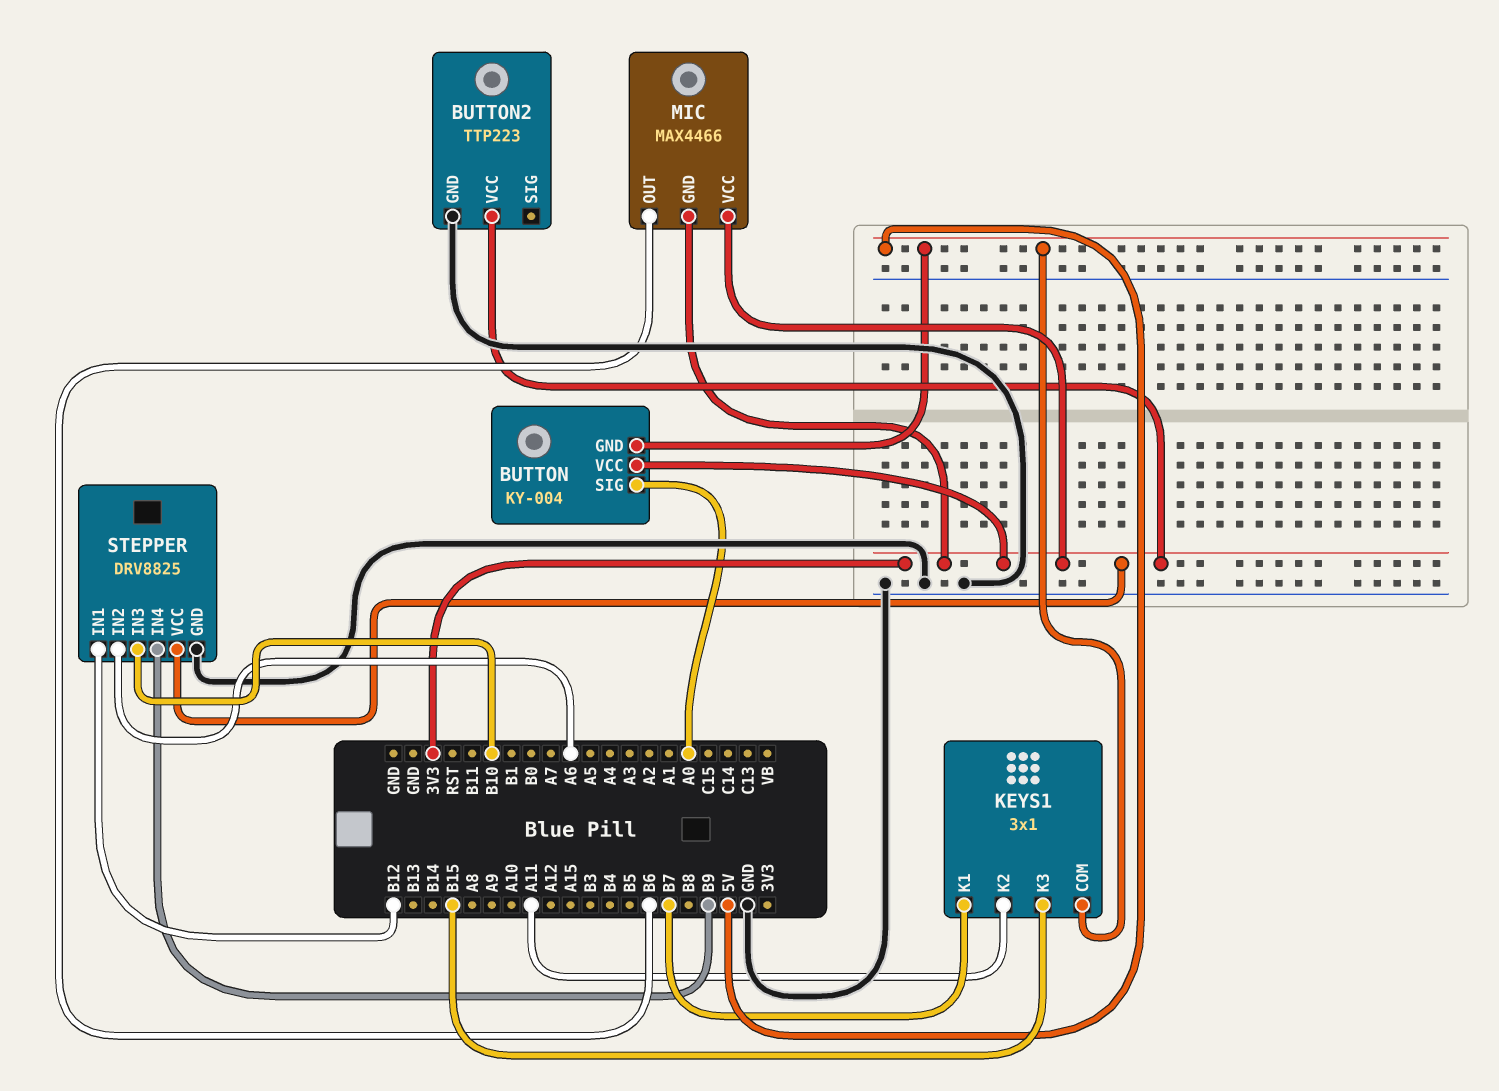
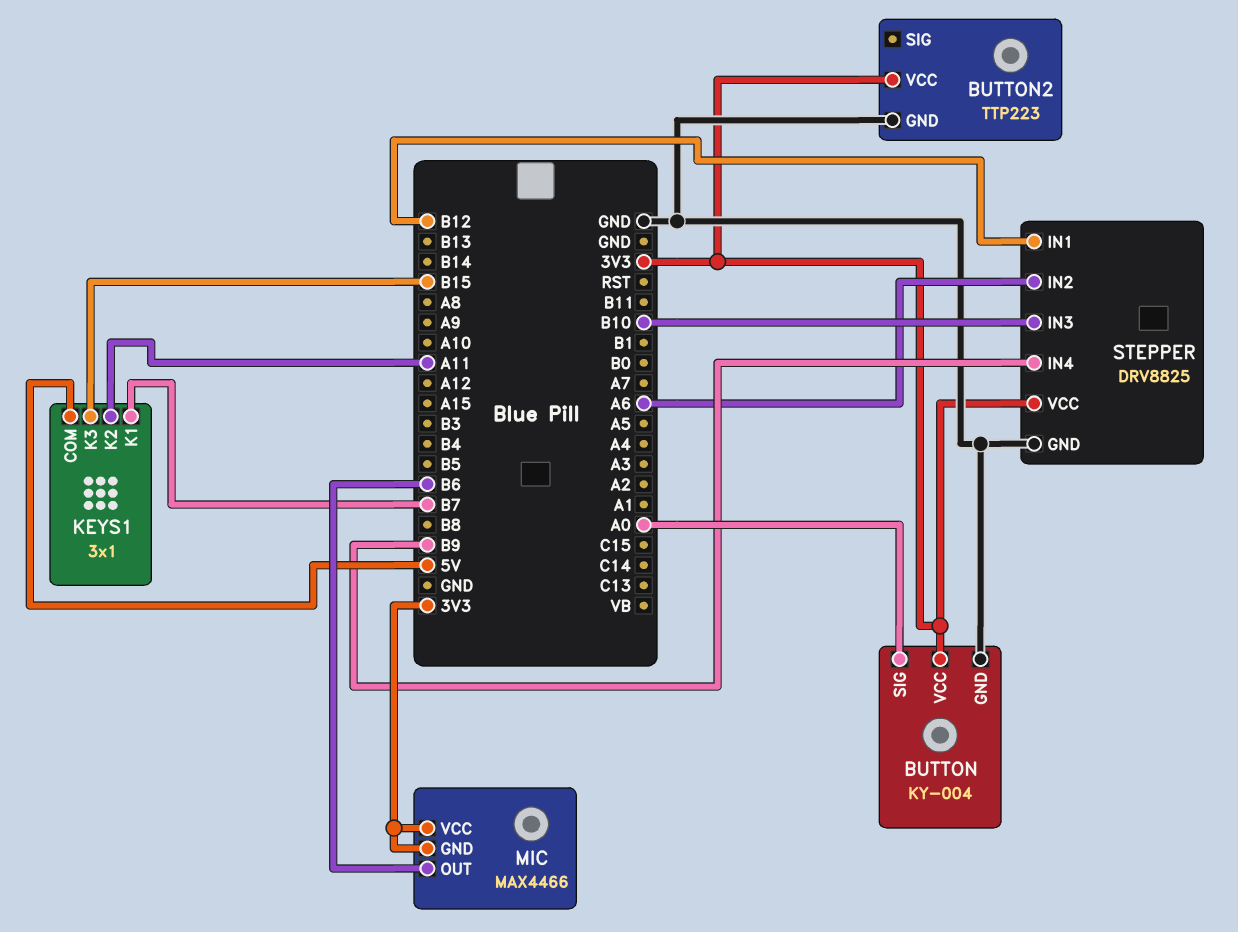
BUTTON pin GND: 5V -> GND

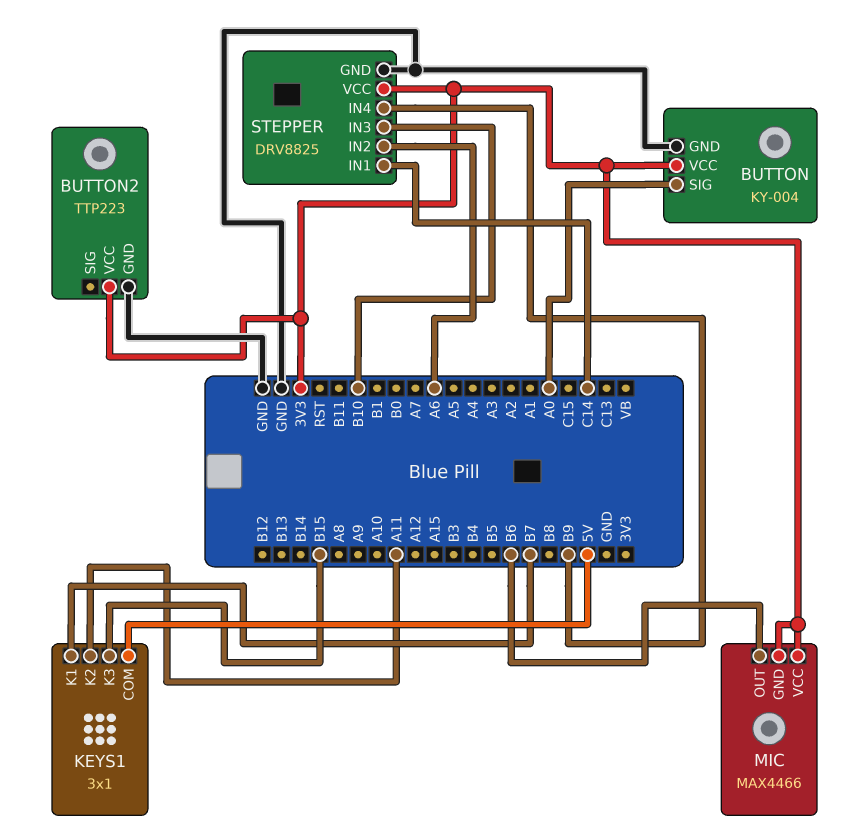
STEPPER pin IN1: B12 -> C14

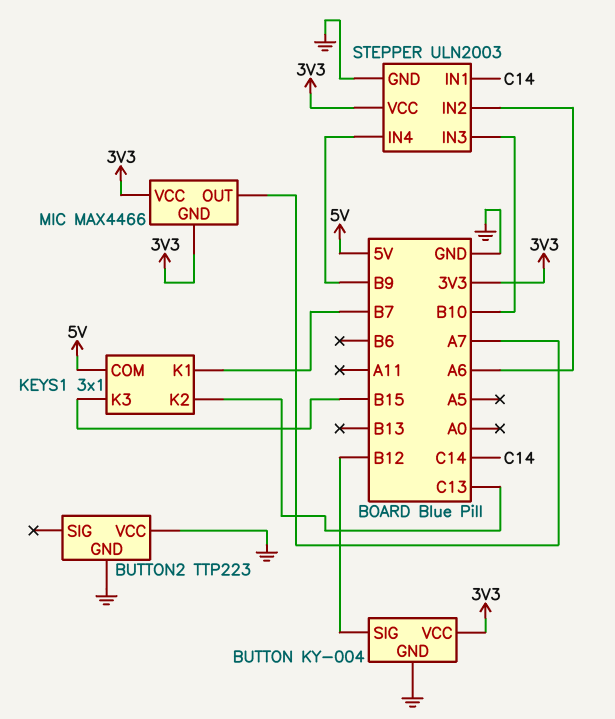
BUTTON pin SIG: A0 -> B12
BUTTON2 pin VCC: 3V3 -> GND
KEYS1 pin K2: A11 -> C13
MIC pin OUT: B6 -> A7
STEPPER: DRV8825 -> ULN2003

